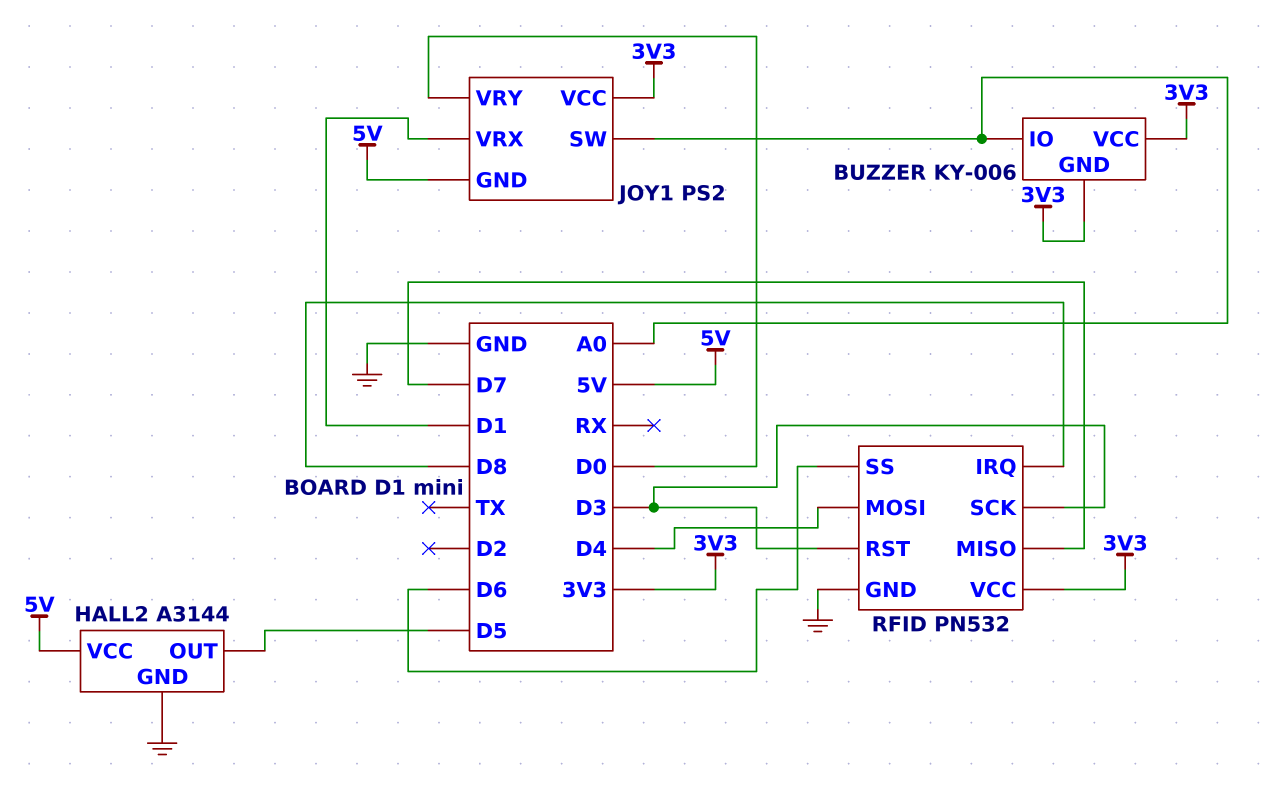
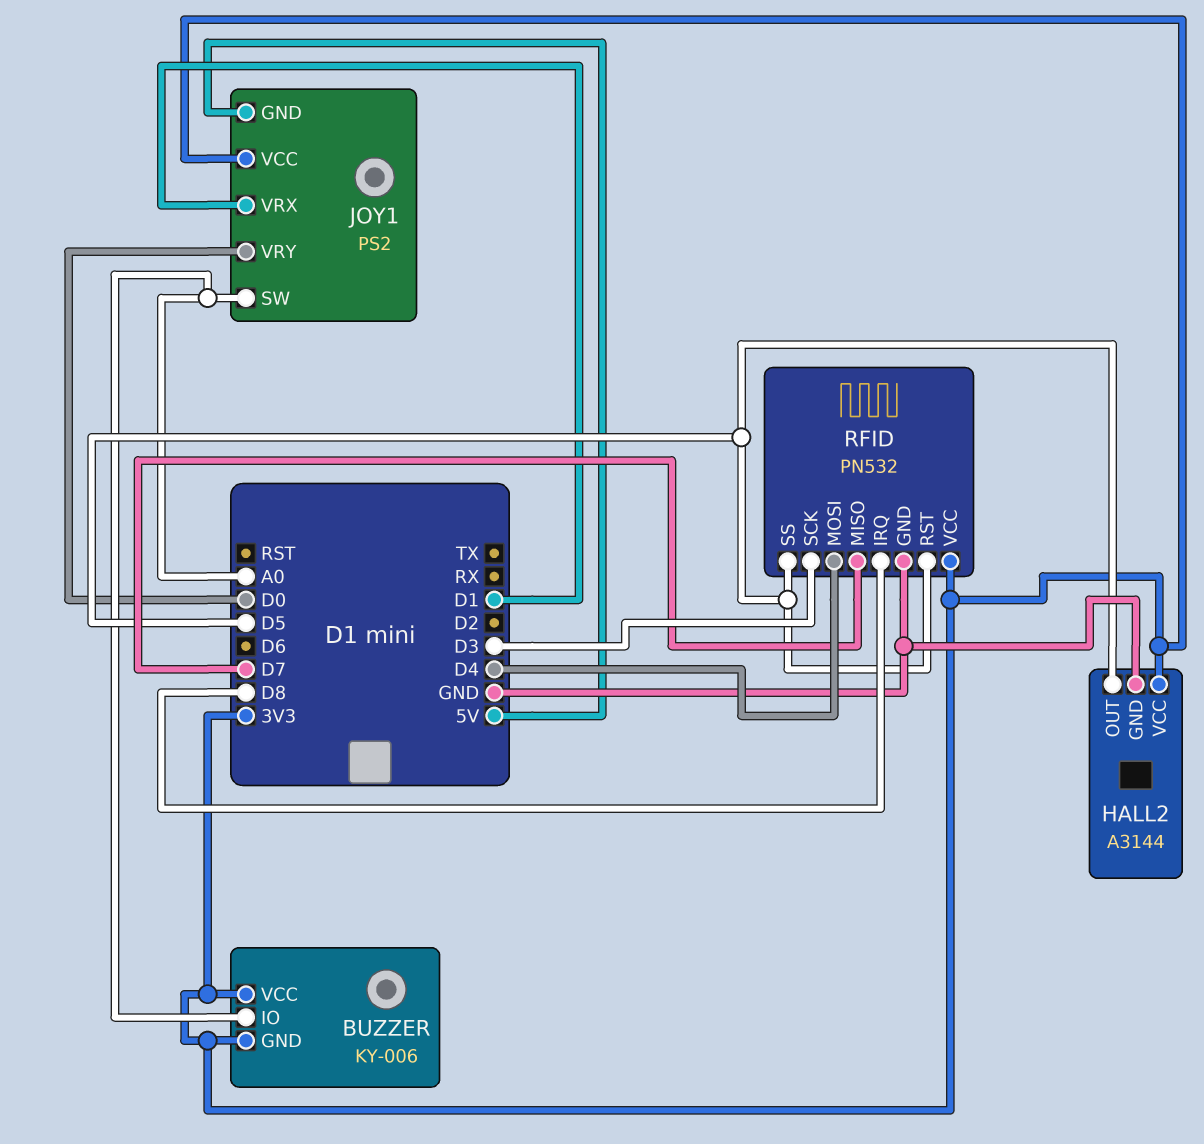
HALL2 pin VCC: 5V -> 3V3
RFID pin RST: D3 -> D5
RFID pin SS: D6 -> D5

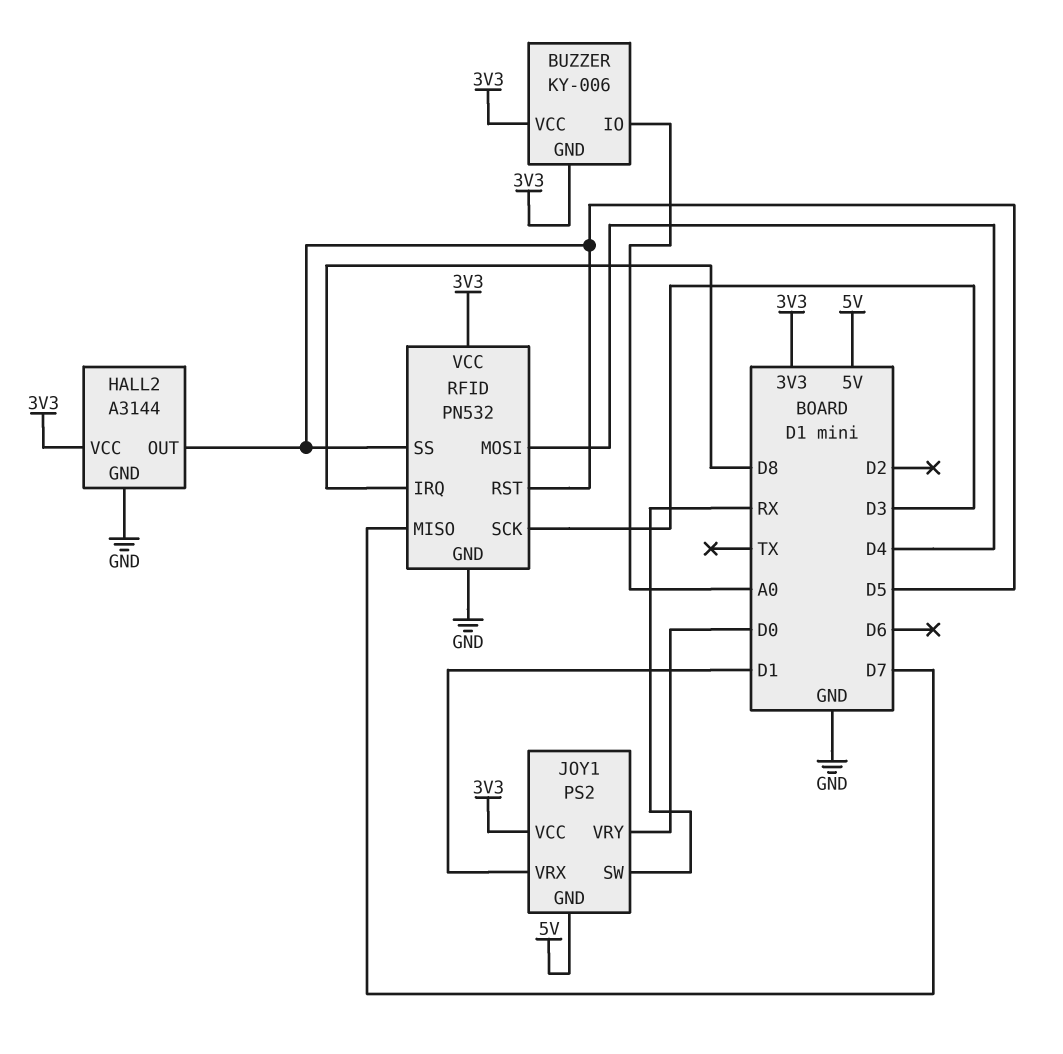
JOY1 pin SW: A0 -> RX

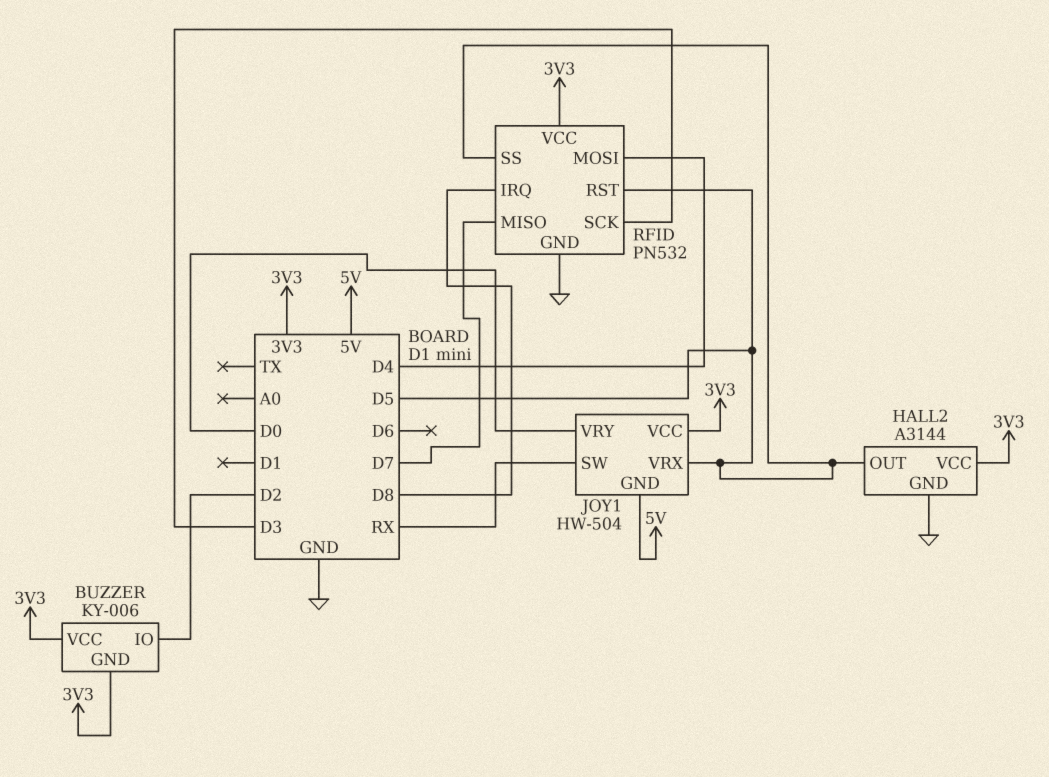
BUZZER pin IO: A0 -> D2
JOY1: PS2 -> HW-504
JOY1 pin VRX: D1 -> D5

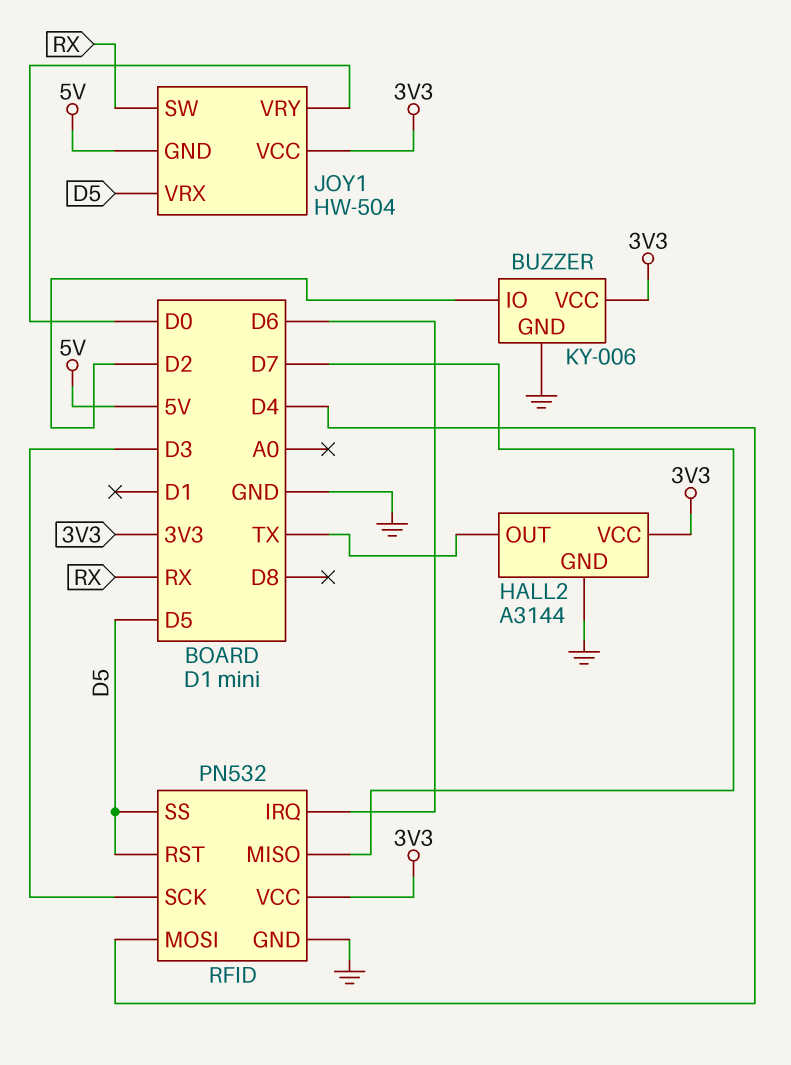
BUZZER pin GND: 3V3 -> GND
HALL2 pin OUT: D5 -> TX
RFID pin IRQ: D8 -> D6

